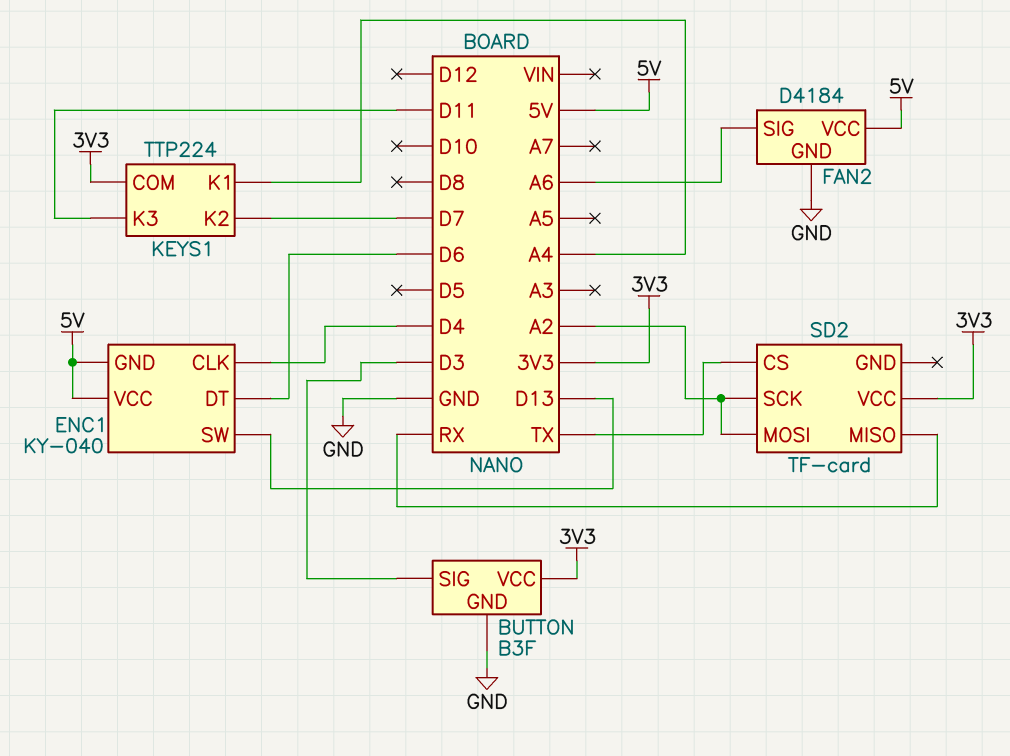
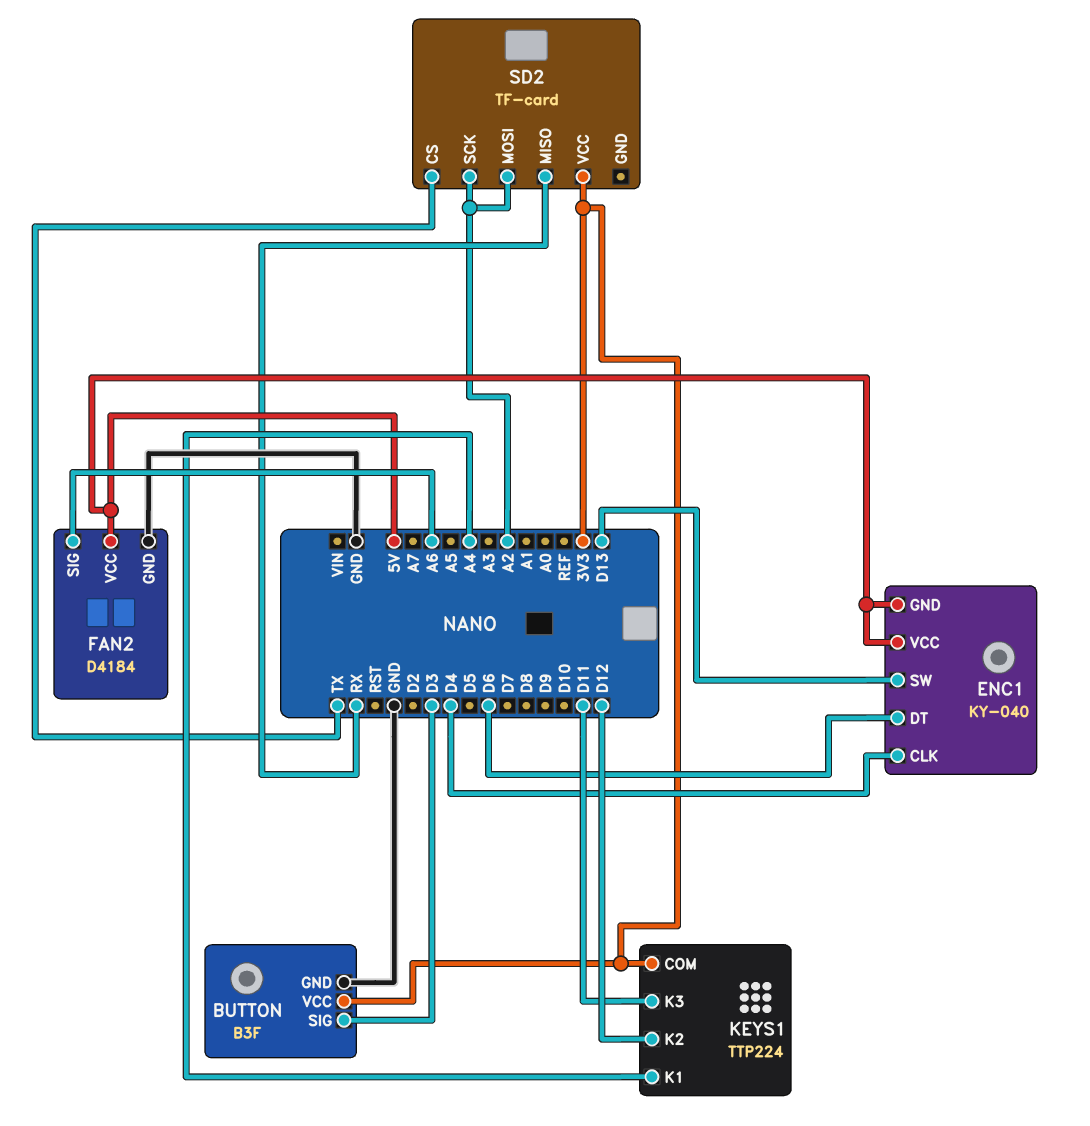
KEYS1 pin K2: D7 -> D12

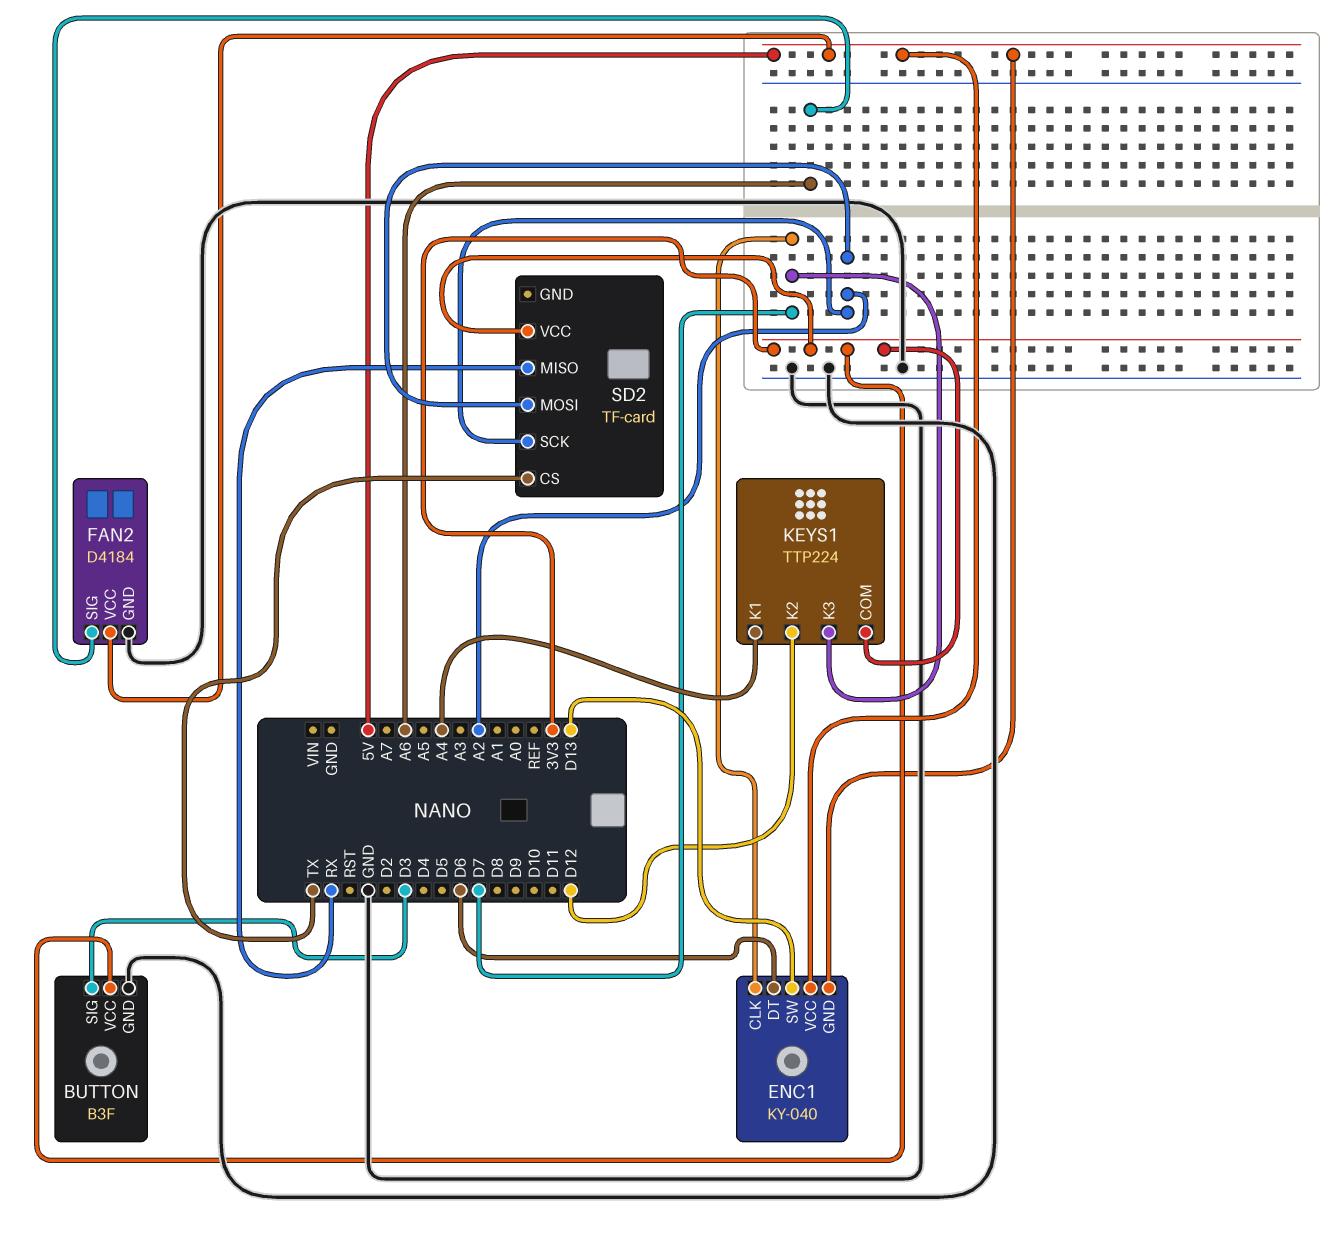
ENC1 pin CLK: D4 -> D7
KEYS1 pin K3: D11 -> D7

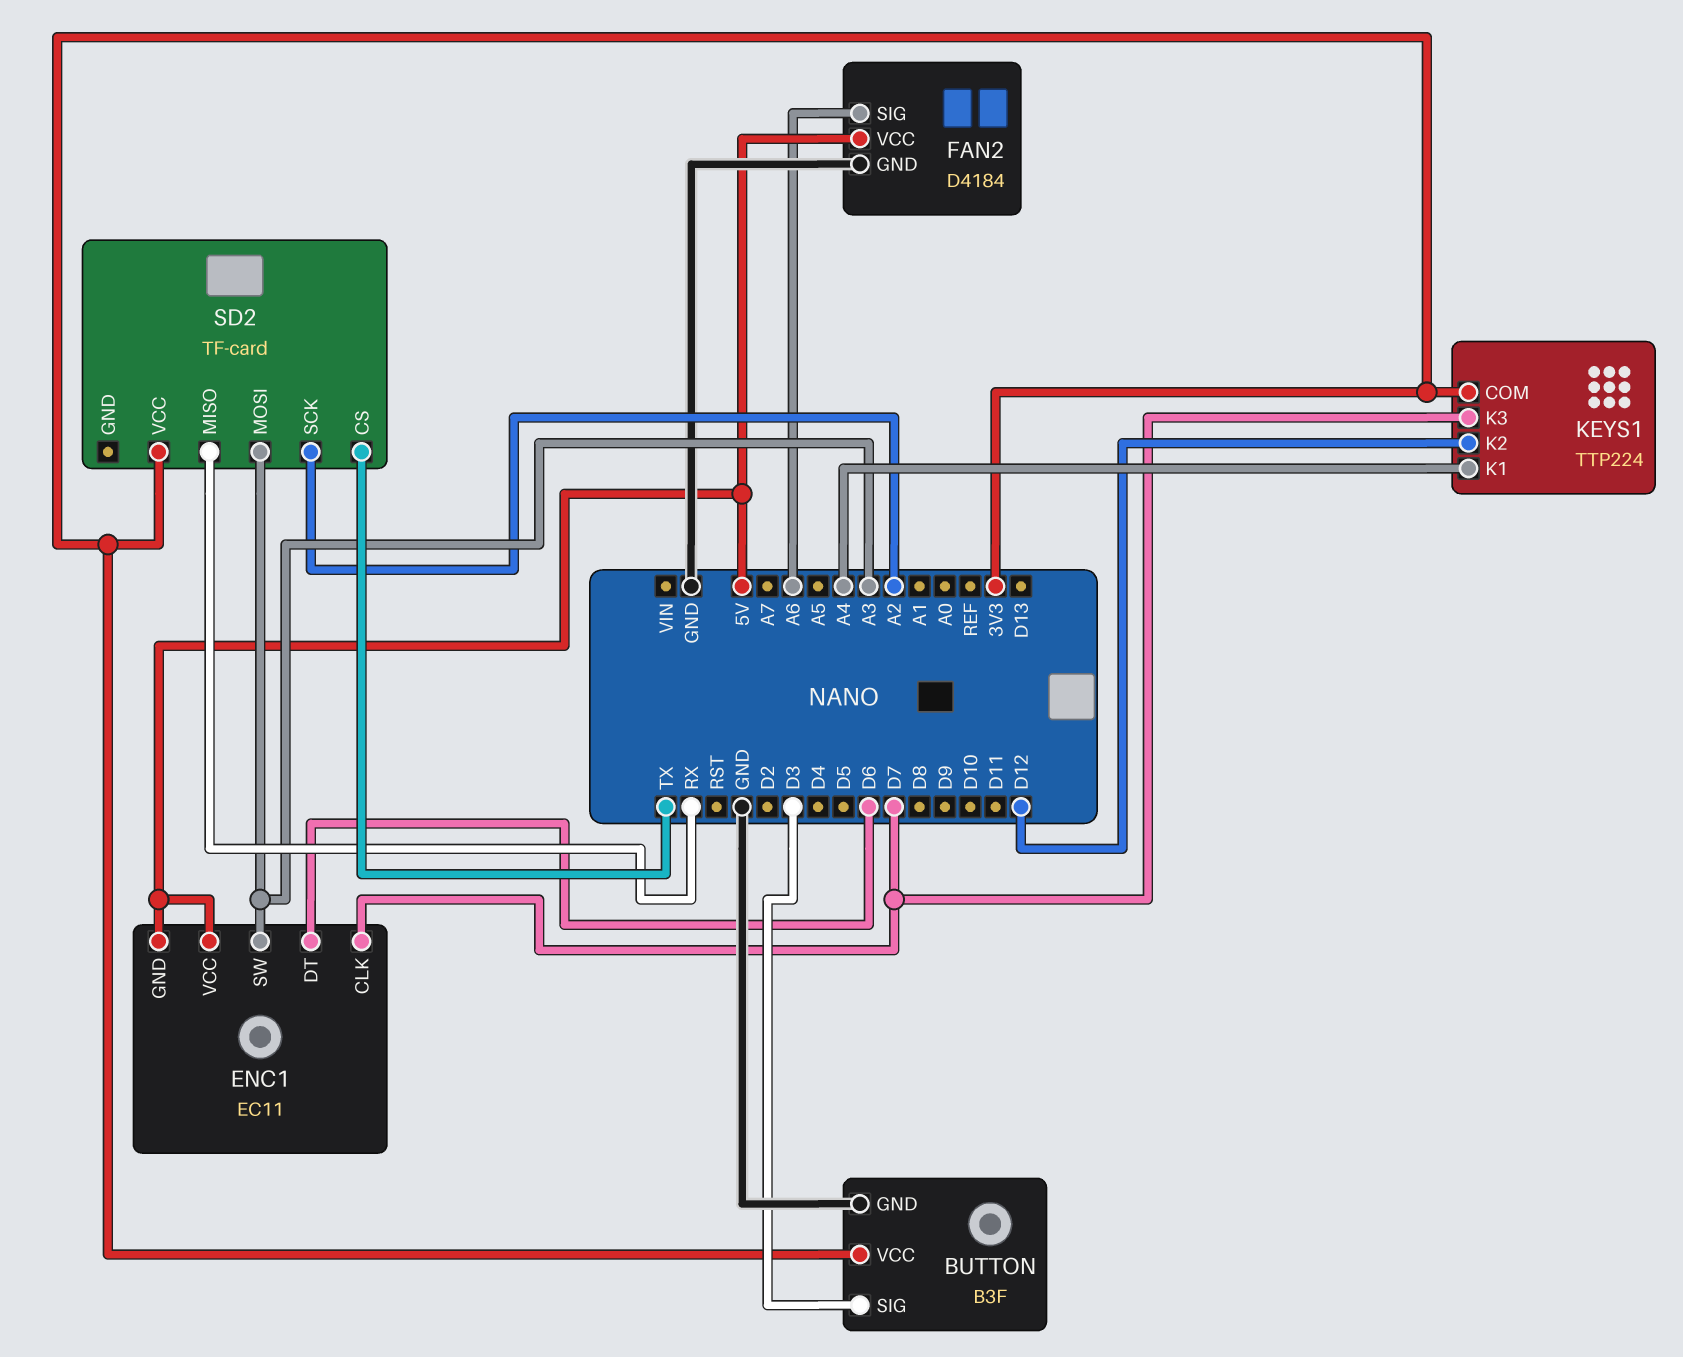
ENC1: KY-040 -> EC11
ENC1 pin SW: D13 -> A3
SD2 pin MOSI: A2 -> A3

